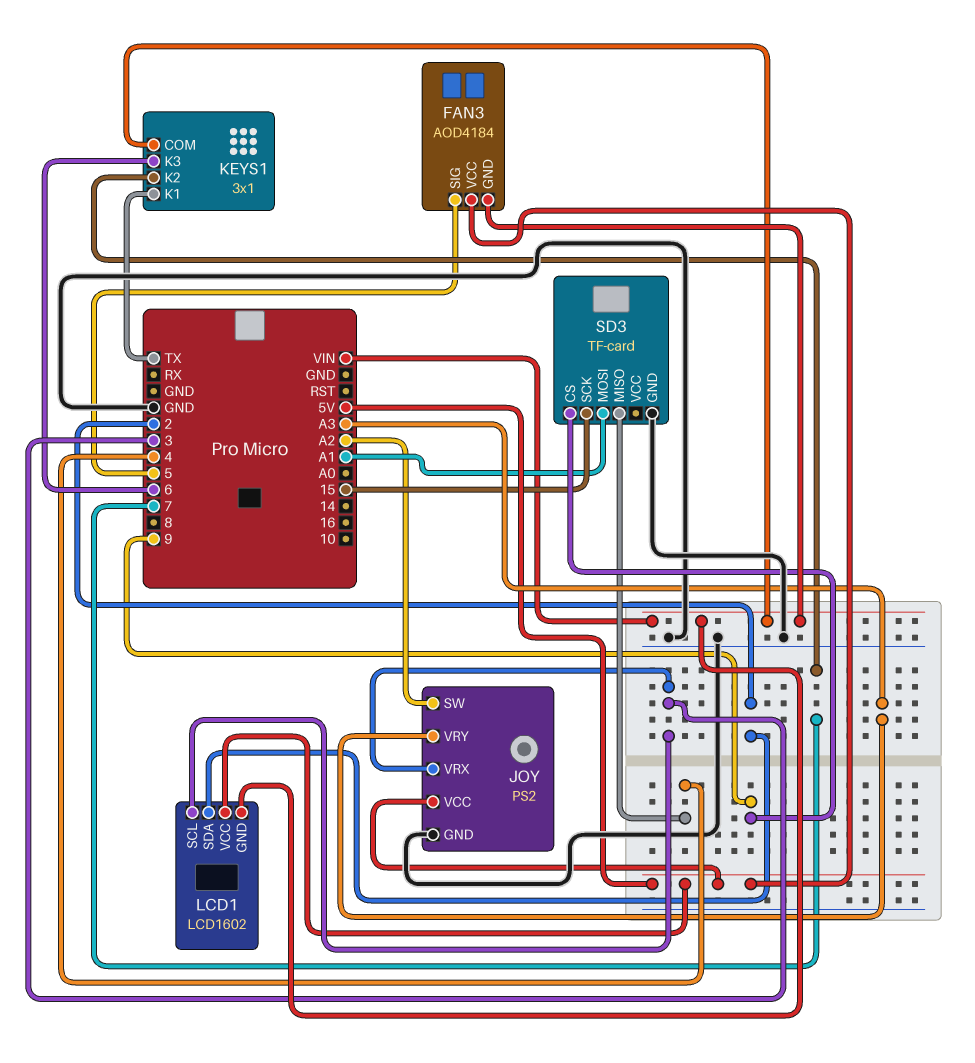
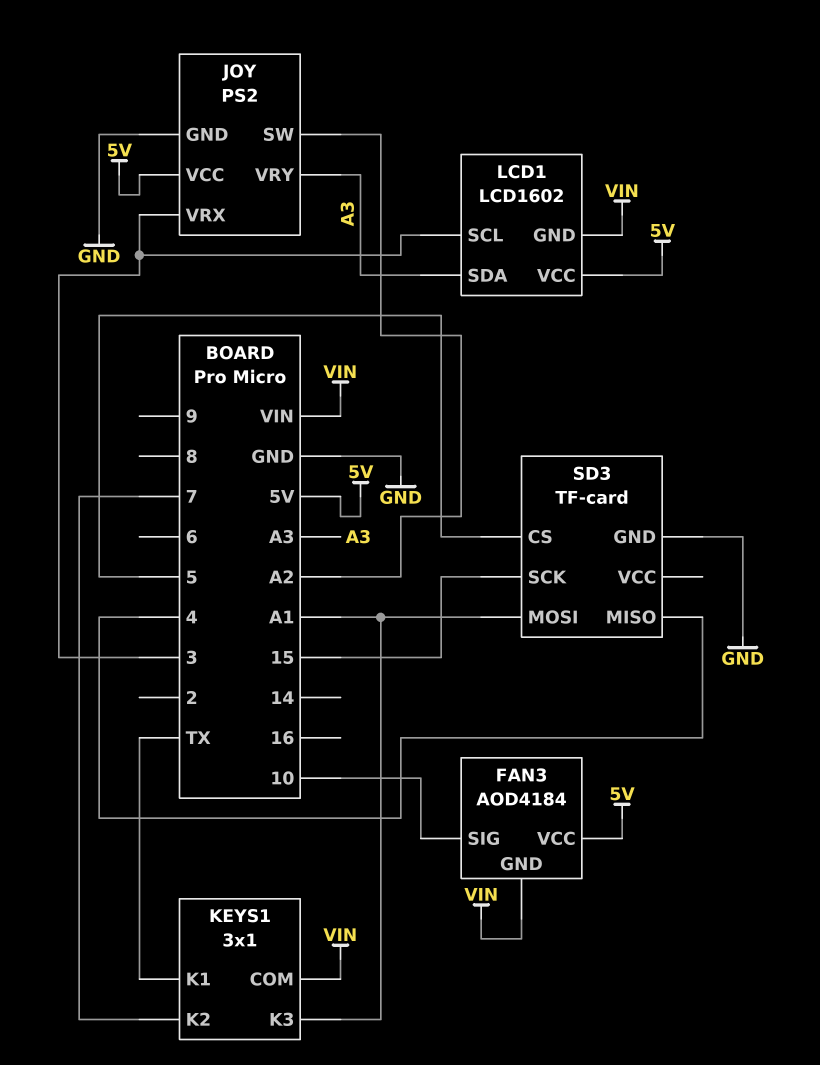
FAN3 pin SIG: 5 -> 10
KEYS1 pin K3: 6 -> A1
LCD1 pin SDA: 2 -> A3
SD3 pin CS: 9 -> 5

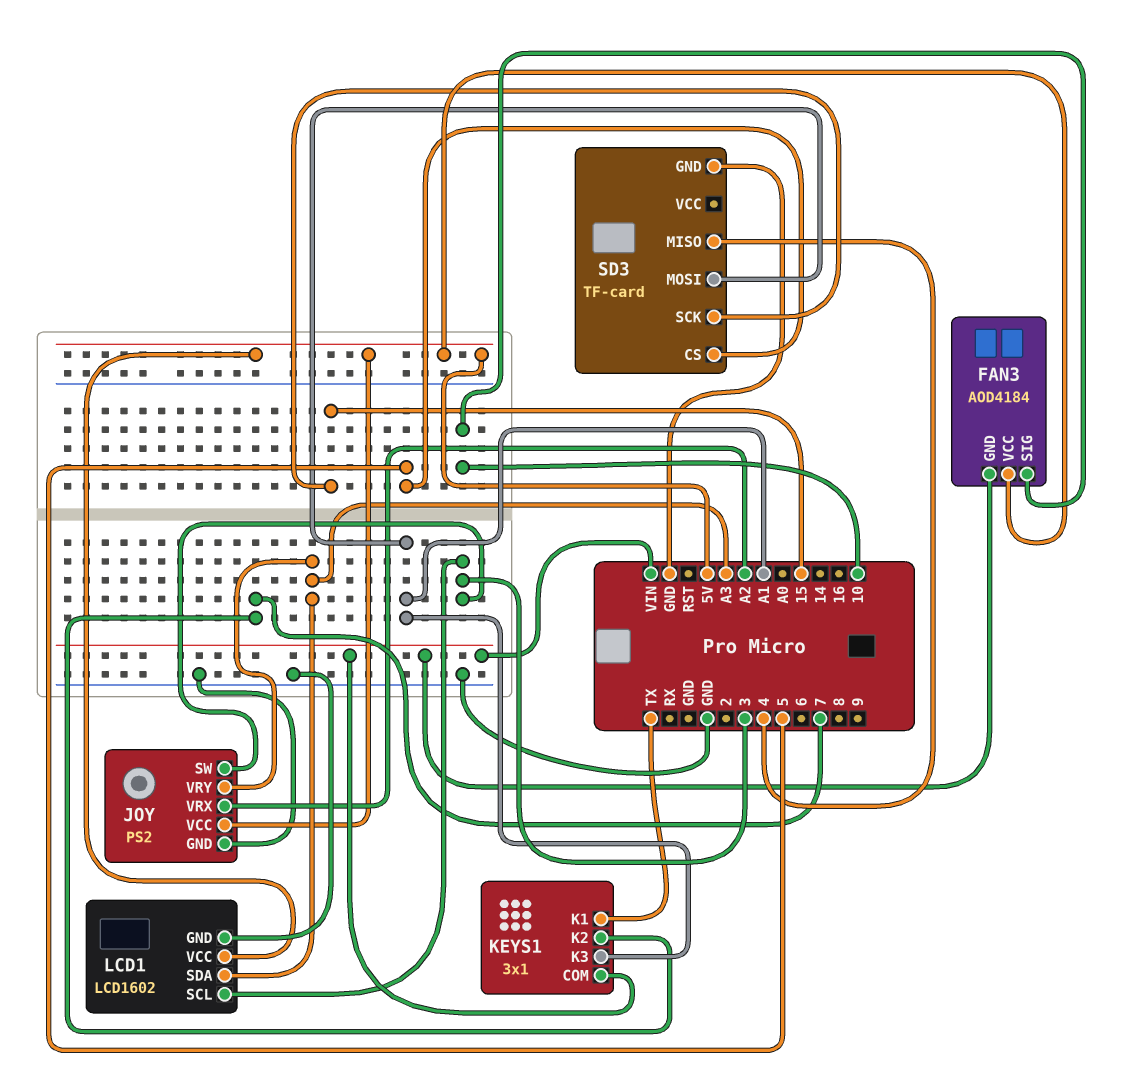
JOY pin SW: A2 -> 3
JOY pin VRX: 3 -> A2
LCD1 pin GND: VIN -> GND

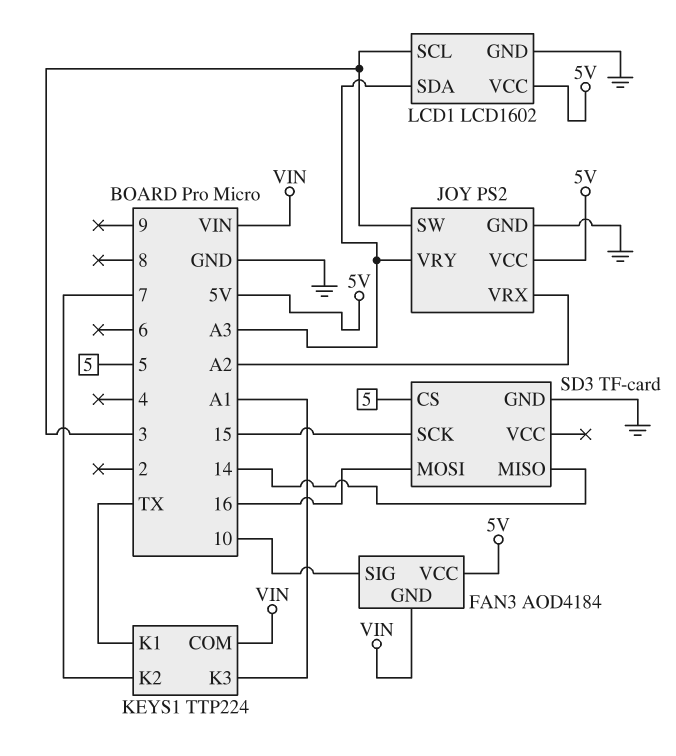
KEYS1: 3x1 -> TTP224
SD3 pin MISO: 4 -> 14
SD3 pin MOSI: A1 -> 16

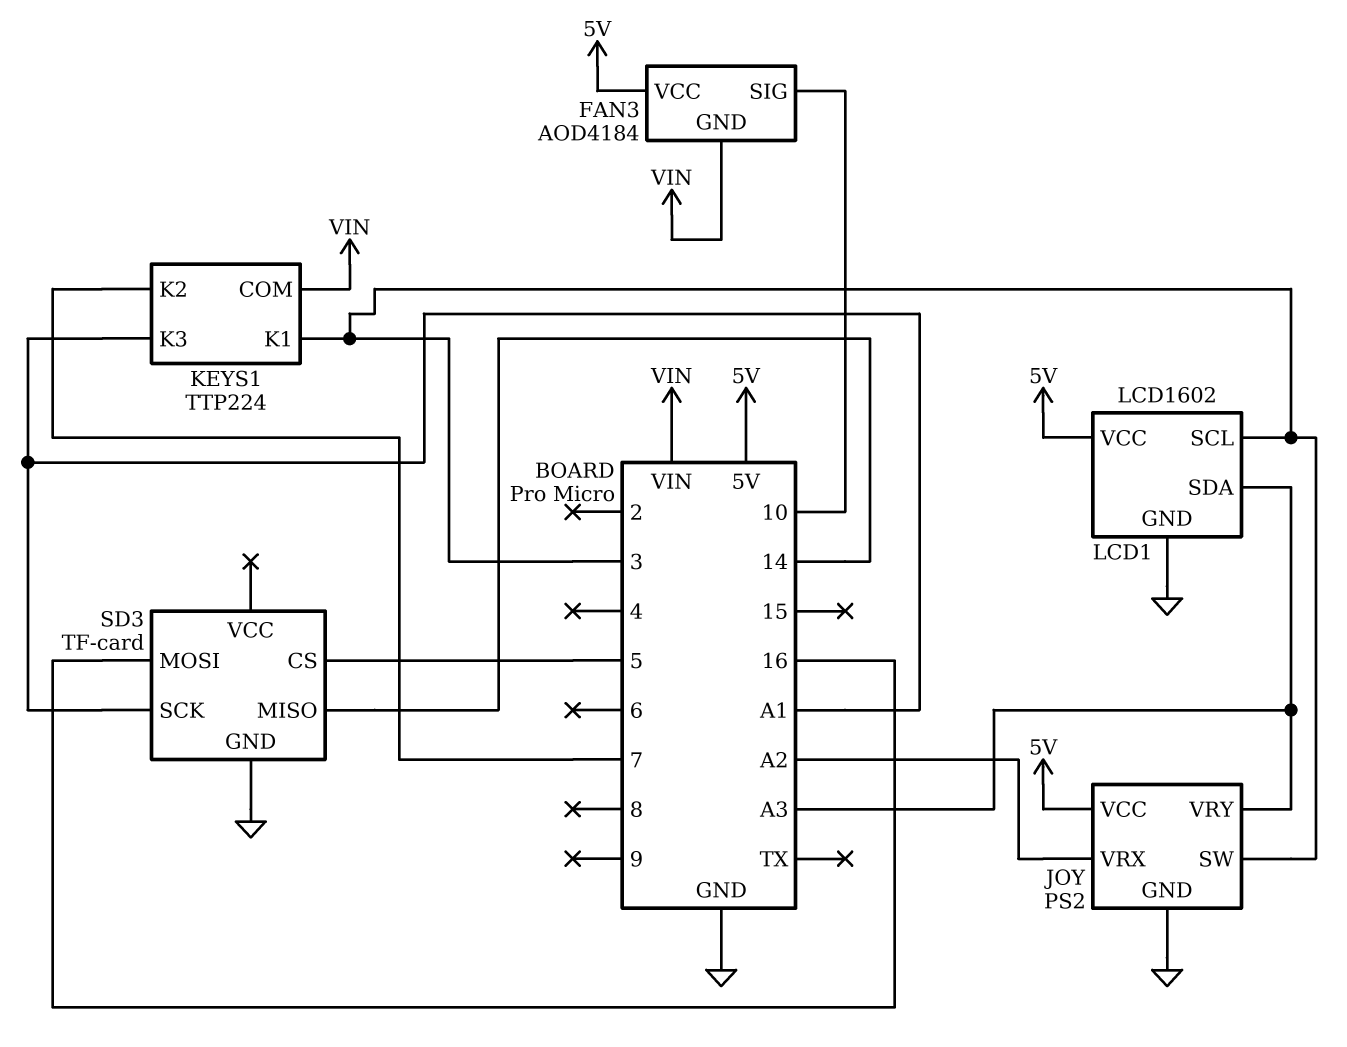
KEYS1 pin K1: TX -> 3
SD3 pin SCK: 15 -> A1

